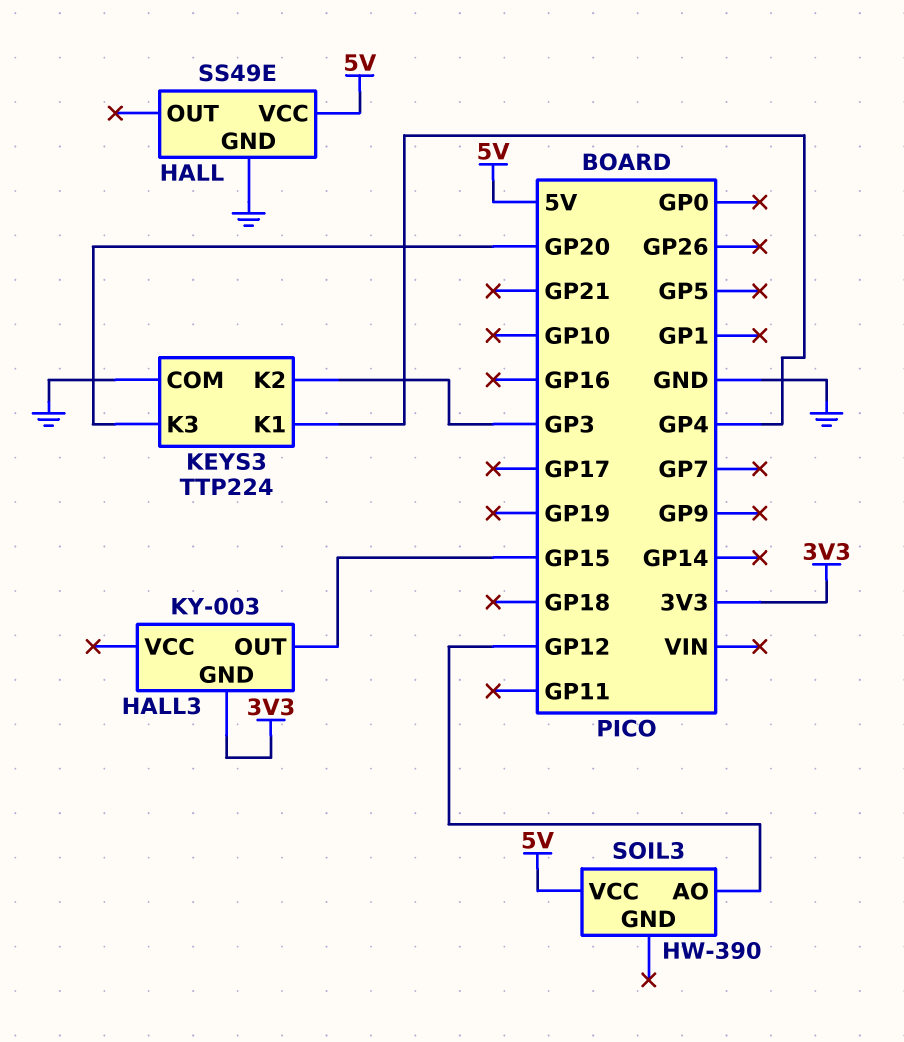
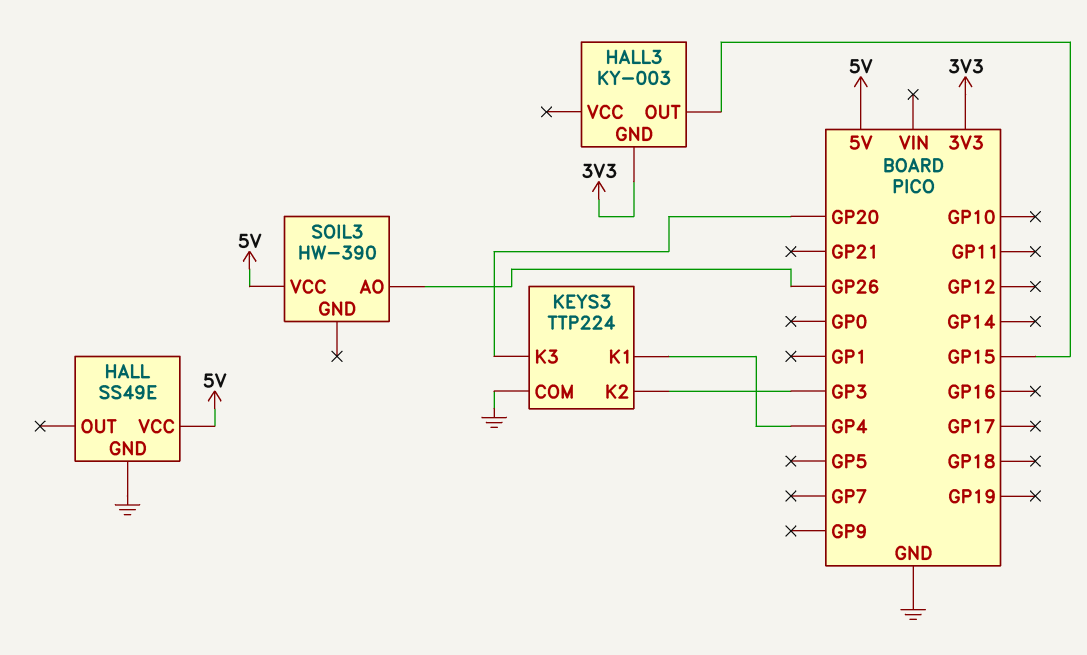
SOIL3 pin AO: GP12 -> GP26

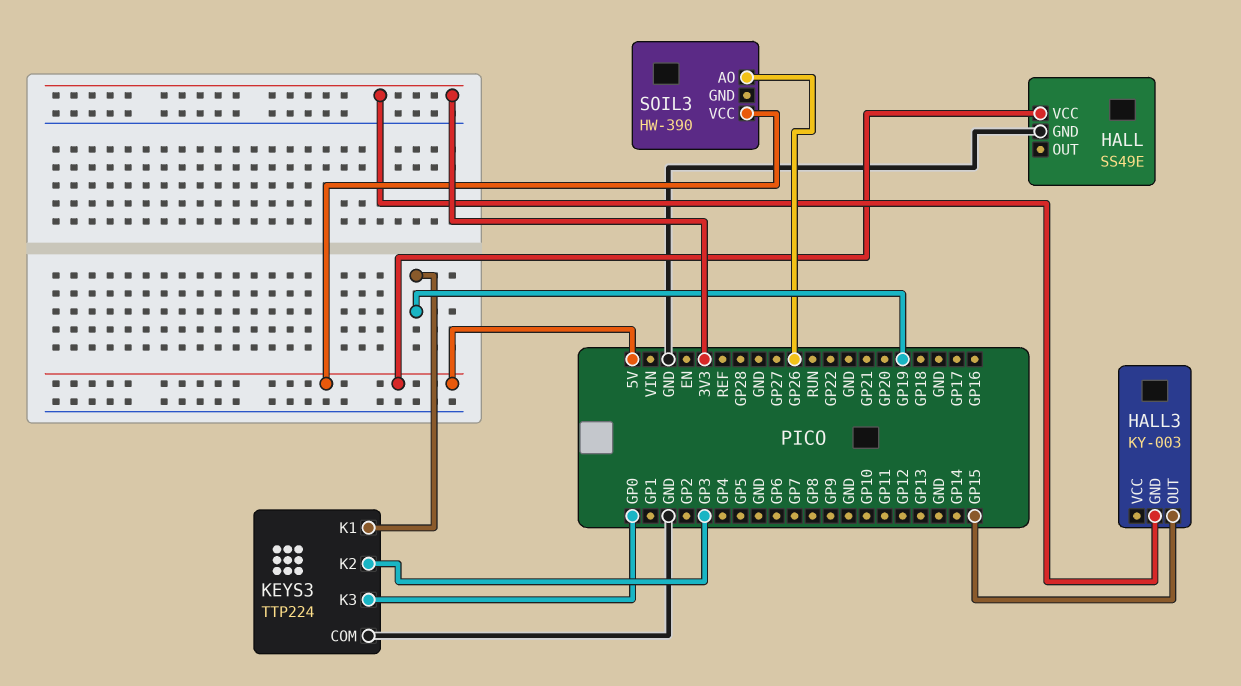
KEYS3 pin K1: GP4 -> GP19
KEYS3 pin K3: GP20 -> GP0

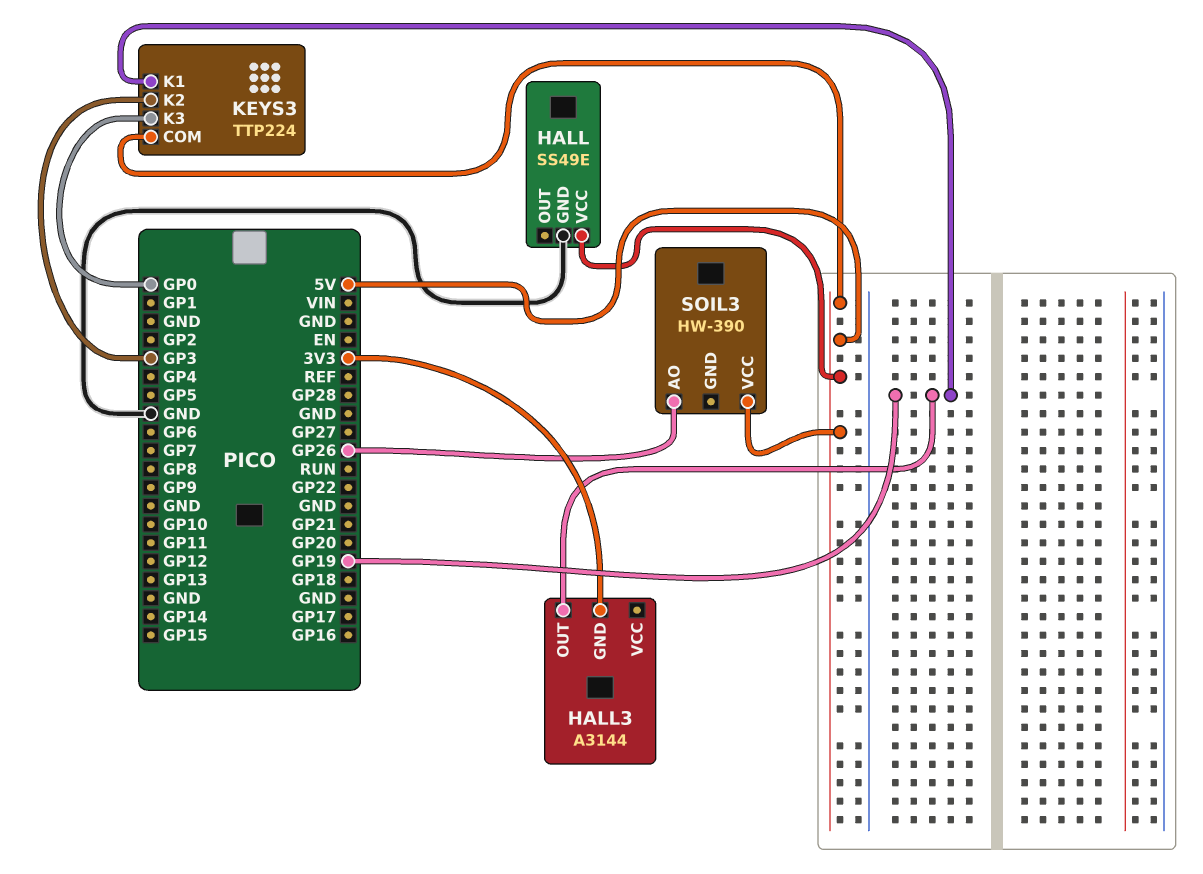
HALL3: KY-003 -> A3144
HALL3 pin OUT: GP15 -> GP19
KEYS3 pin COM: GND -> 5V

